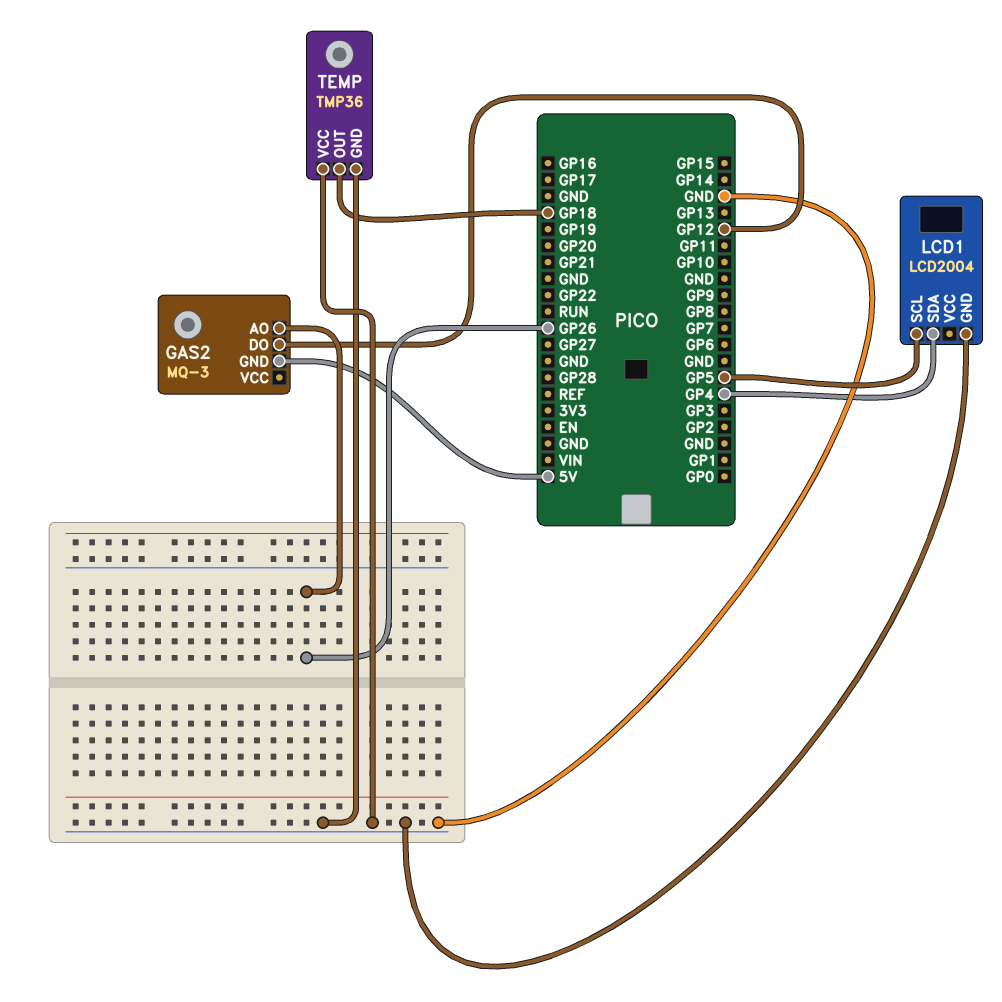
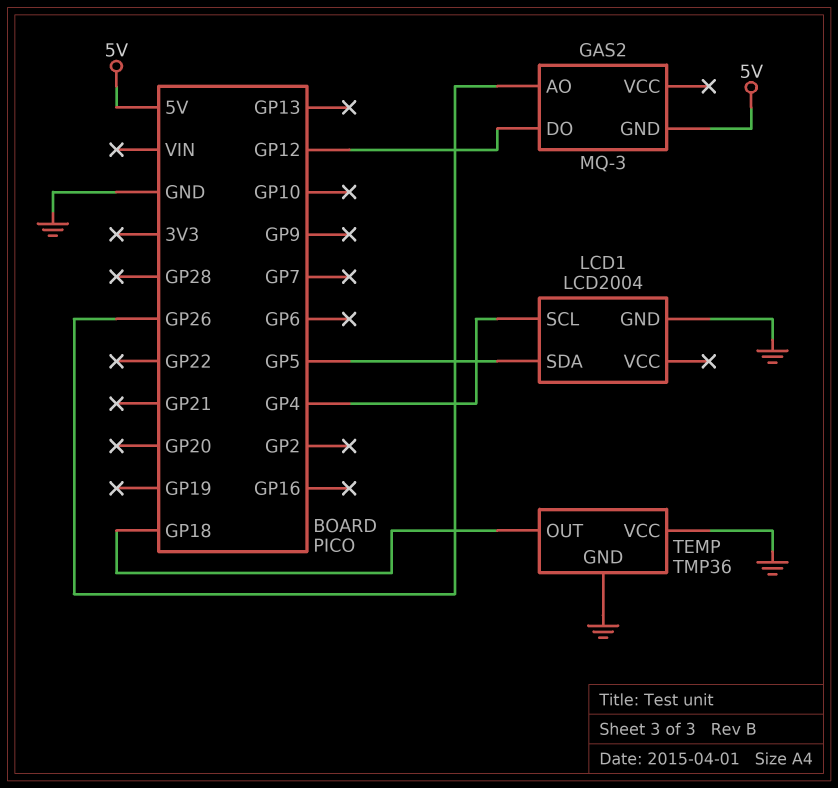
LCD1 pin SCL: GP5 -> GP4
LCD1 pin SDA: GP4 -> GP5

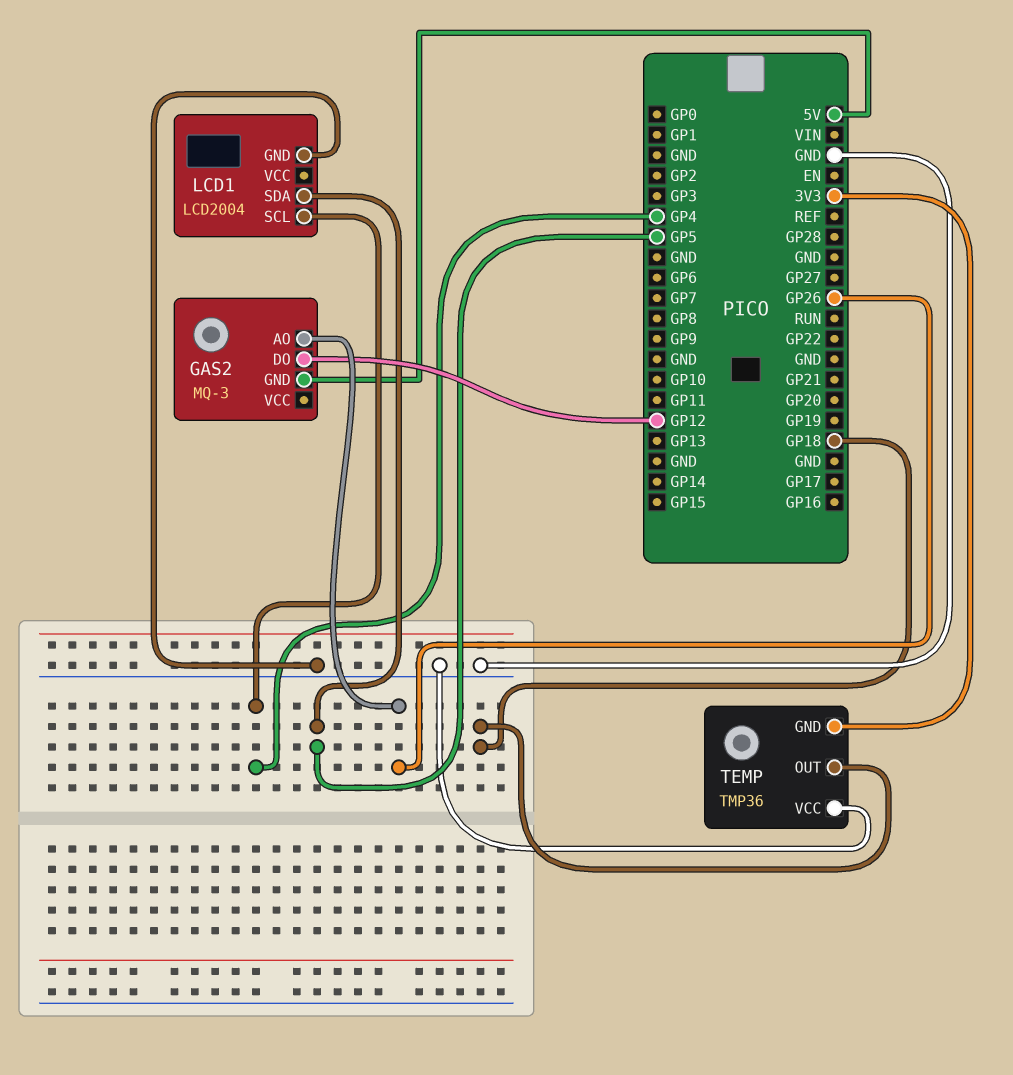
TEMP pin GND: GND -> 3V3

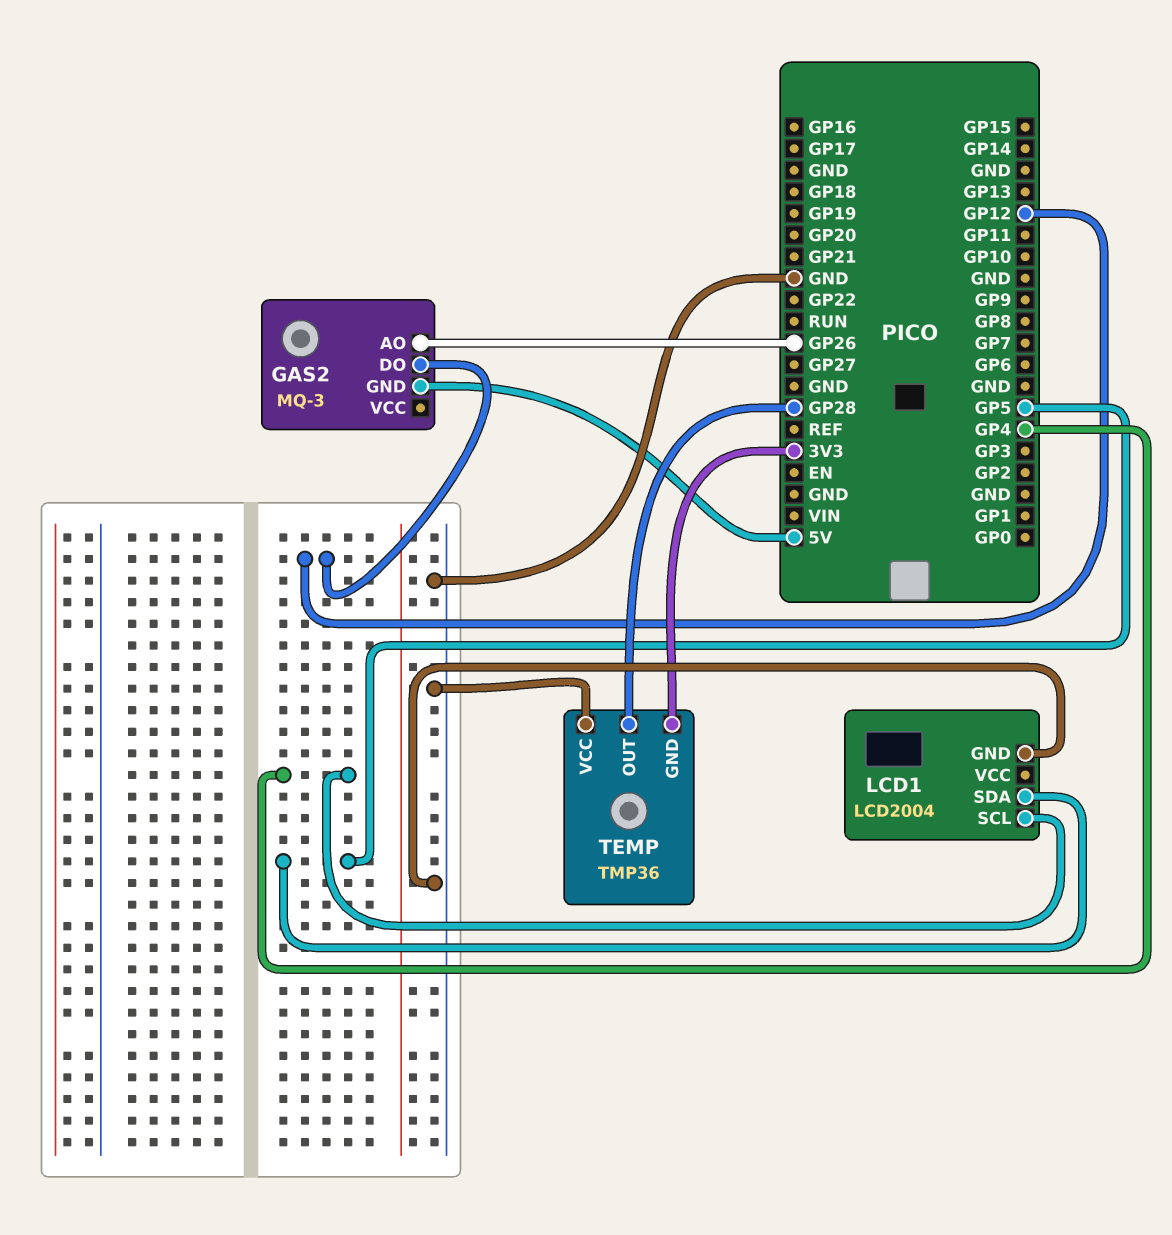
TEMP pin OUT: GP18 -> GP28

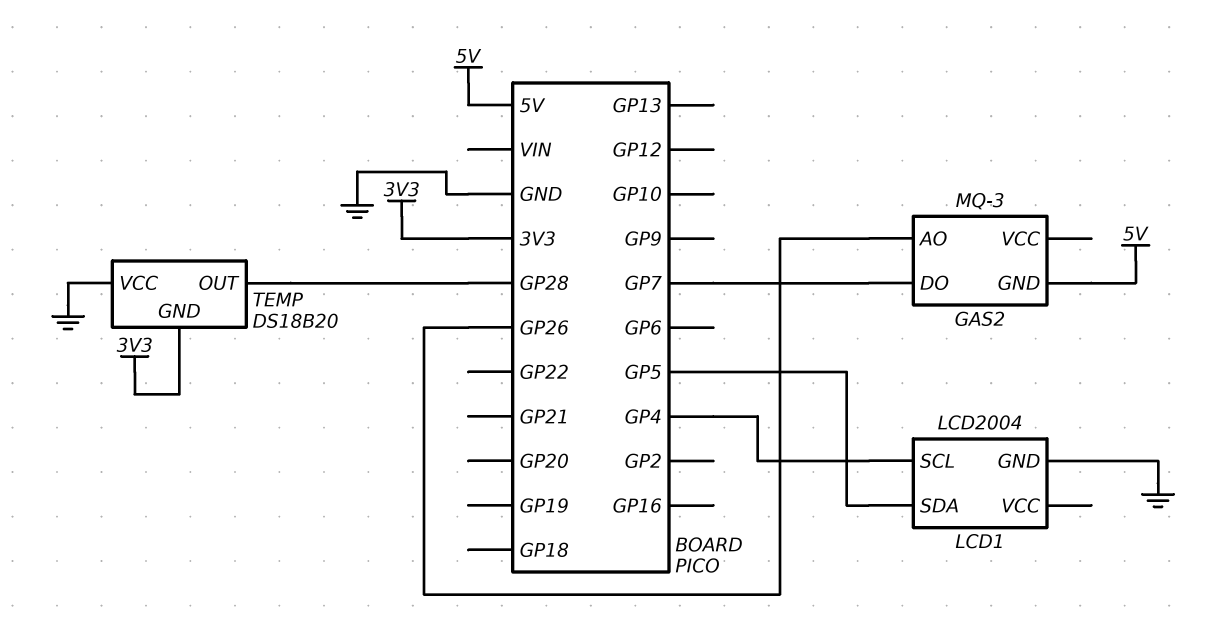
GAS2 pin DO: GP12 -> GP7
TEMP: TMP36 -> DS18B20

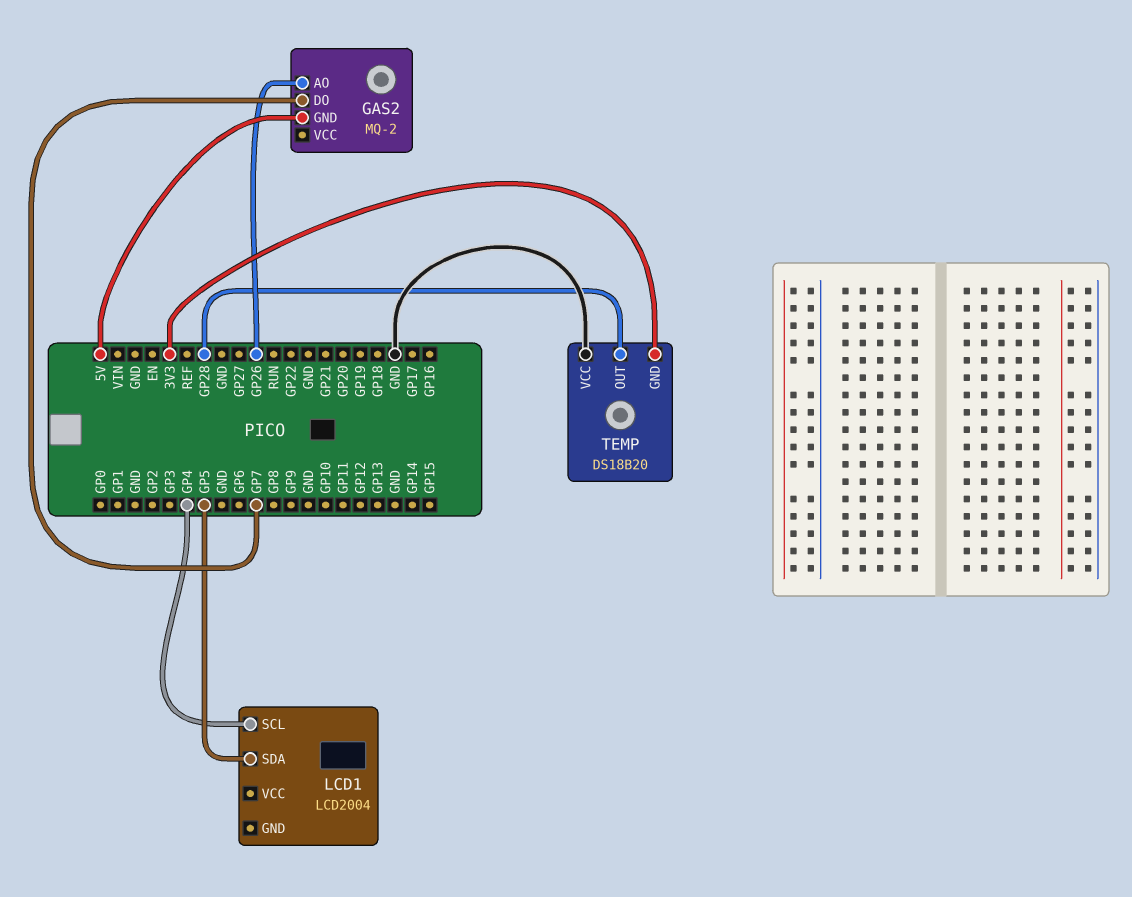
GAS2: MQ-3 -> MQ-2
LCD1 pin GND: GND -> none

